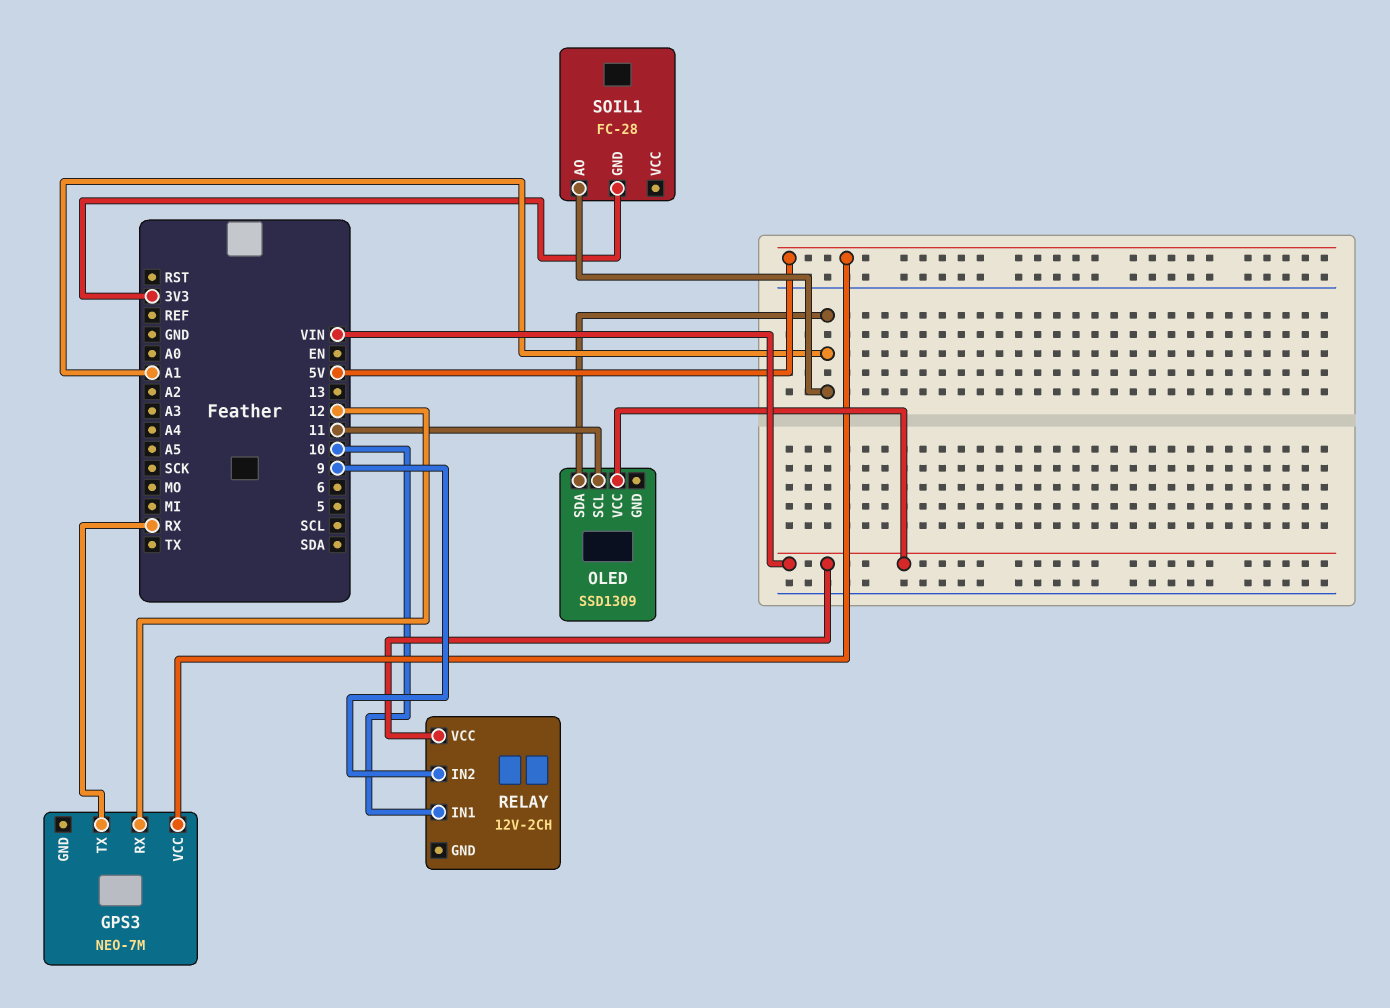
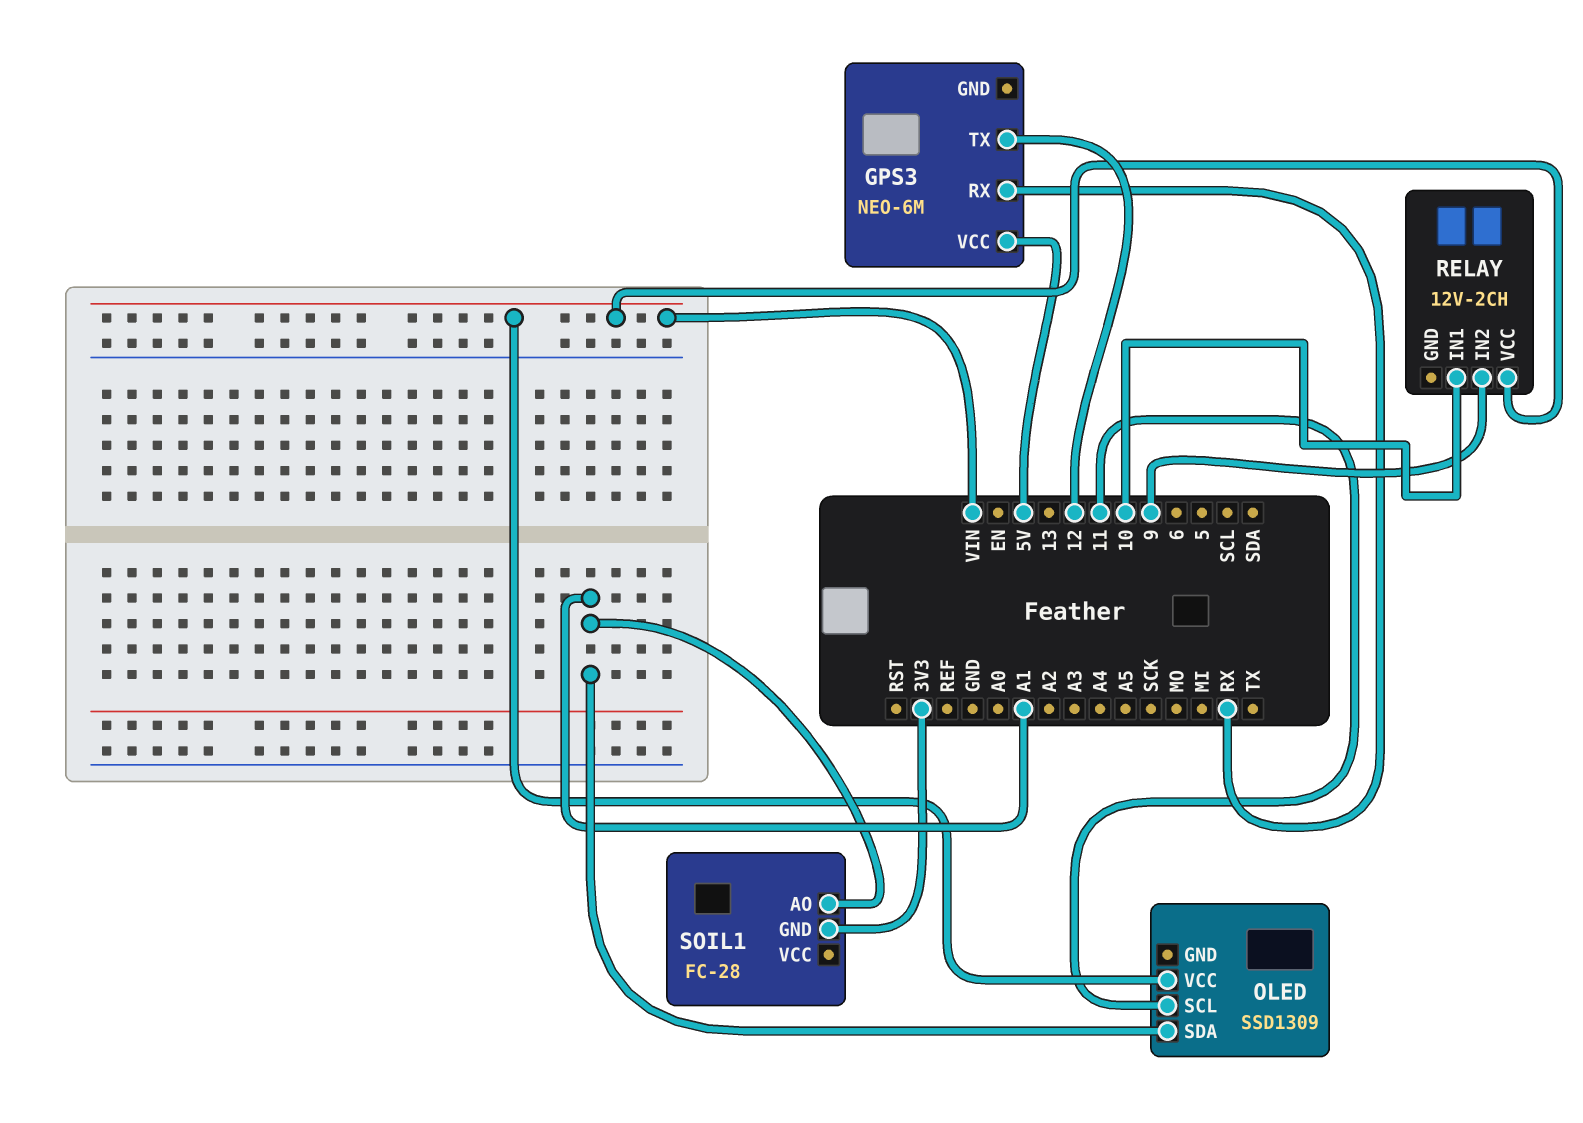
GPS3: NEO-7M -> NEO-6M
GPS3 pin RX: 12 -> RX
GPS3 pin TX: RX -> 12

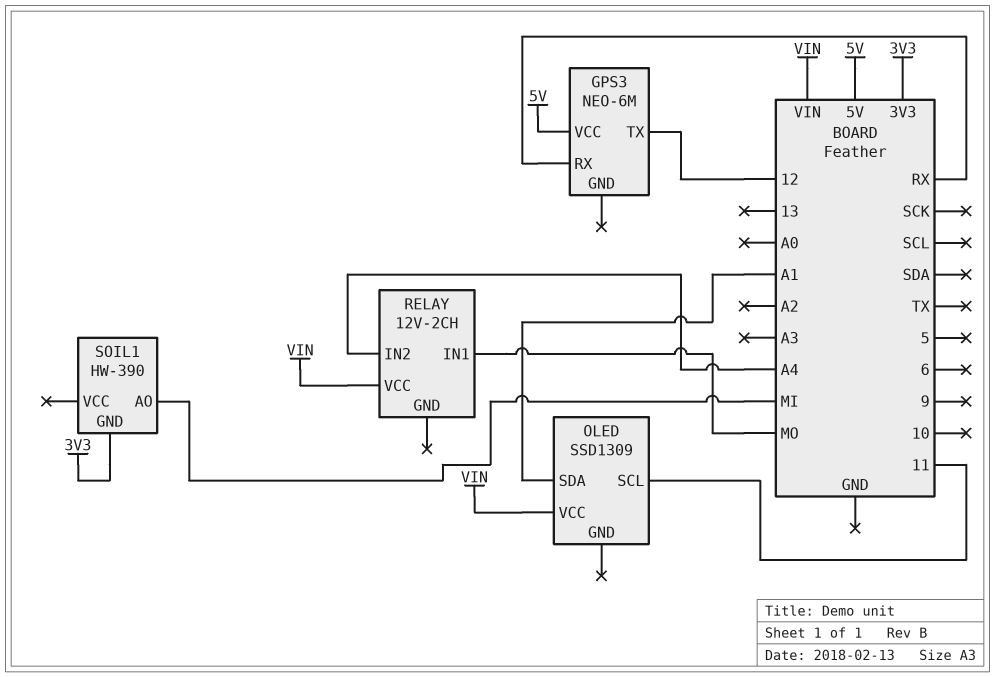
RELAY pin IN1: 10 -> MO
RELAY pin IN2: 9 -> A4
SOIL1: FC-28 -> HW-390
SOIL1 pin AO: A1 -> MI

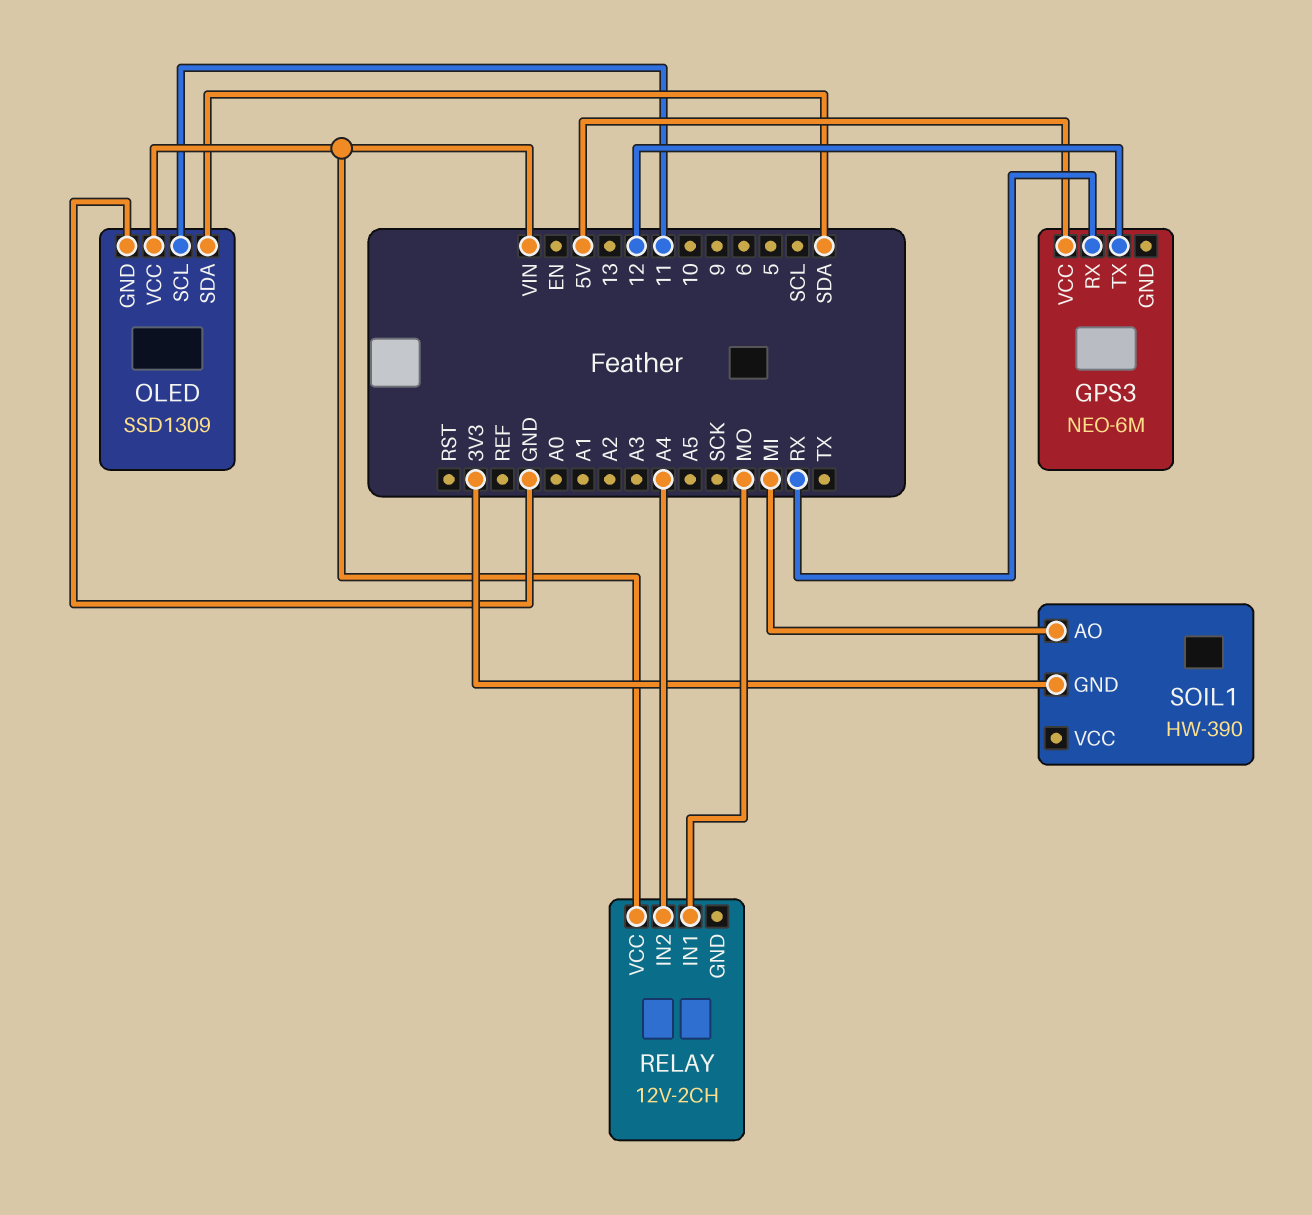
OLED pin GND: none -> GND
OLED pin SDA: A1 -> SDA

